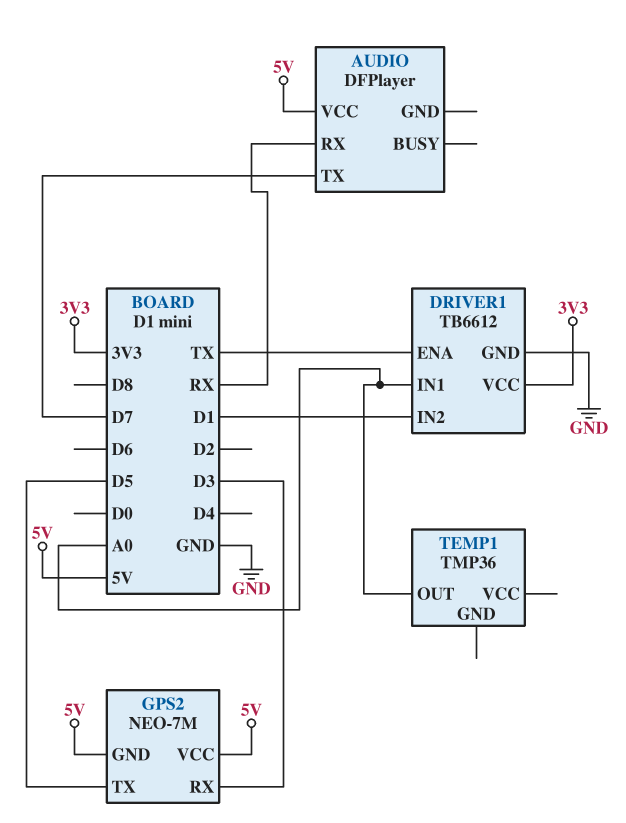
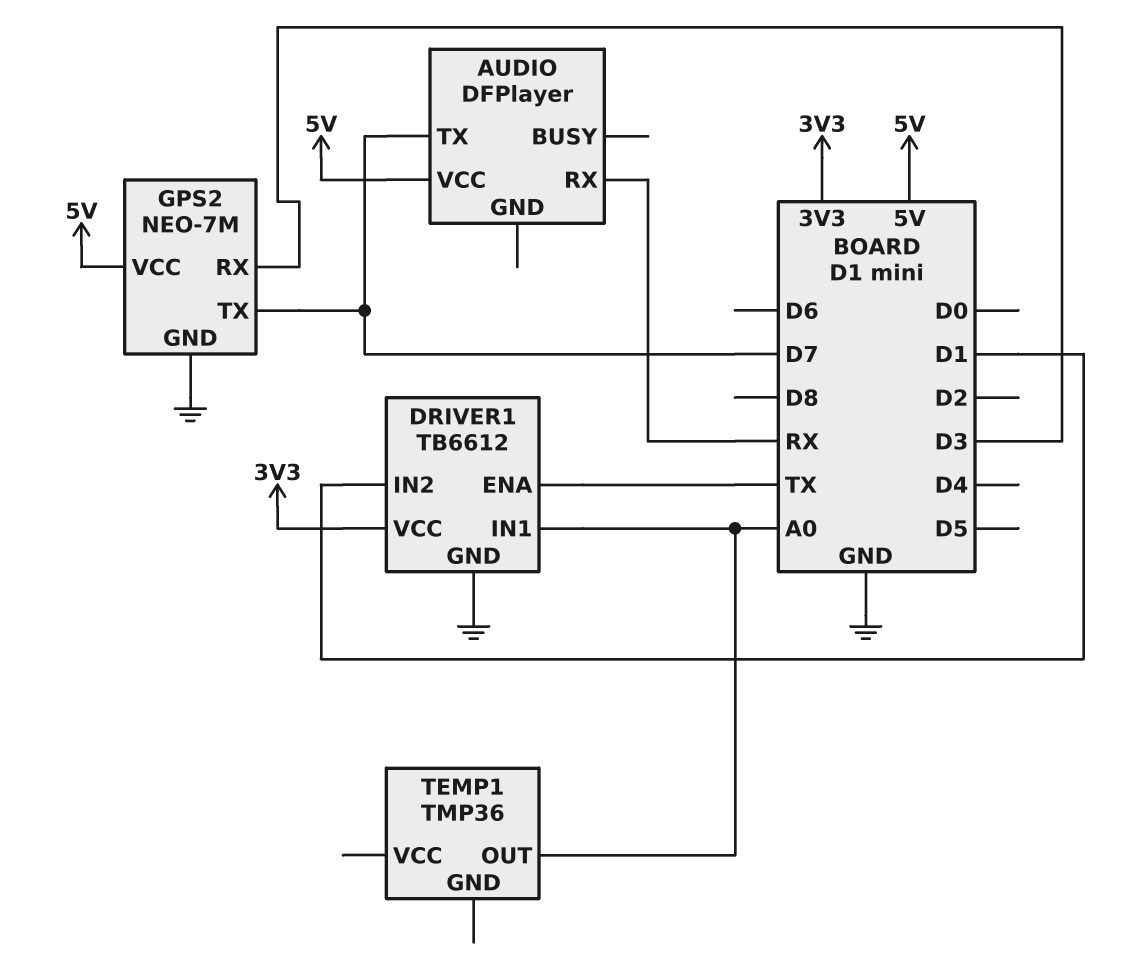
GPS2 pin GND: 5V -> GND
GPS2 pin TX: D5 -> D7

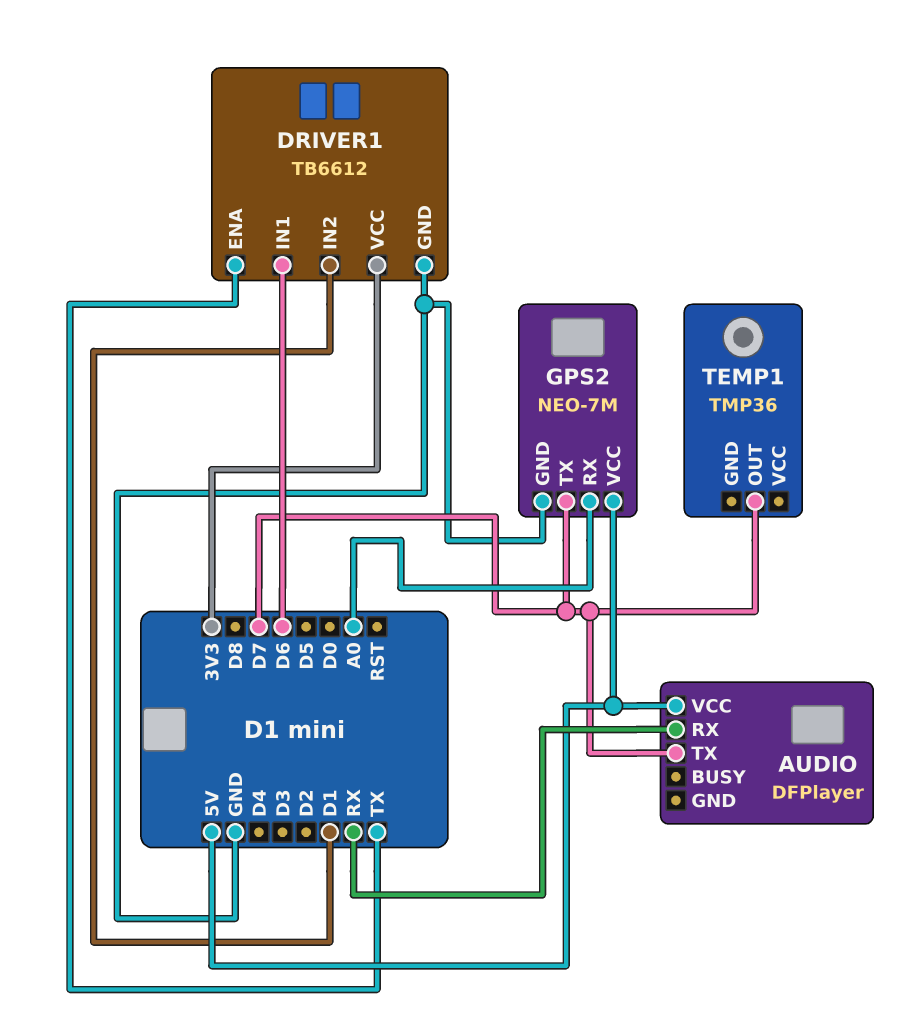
DRIVER1 pin IN1: A0 -> D6
GPS2 pin RX: D3 -> A0
TEMP1 pin OUT: A0 -> D7

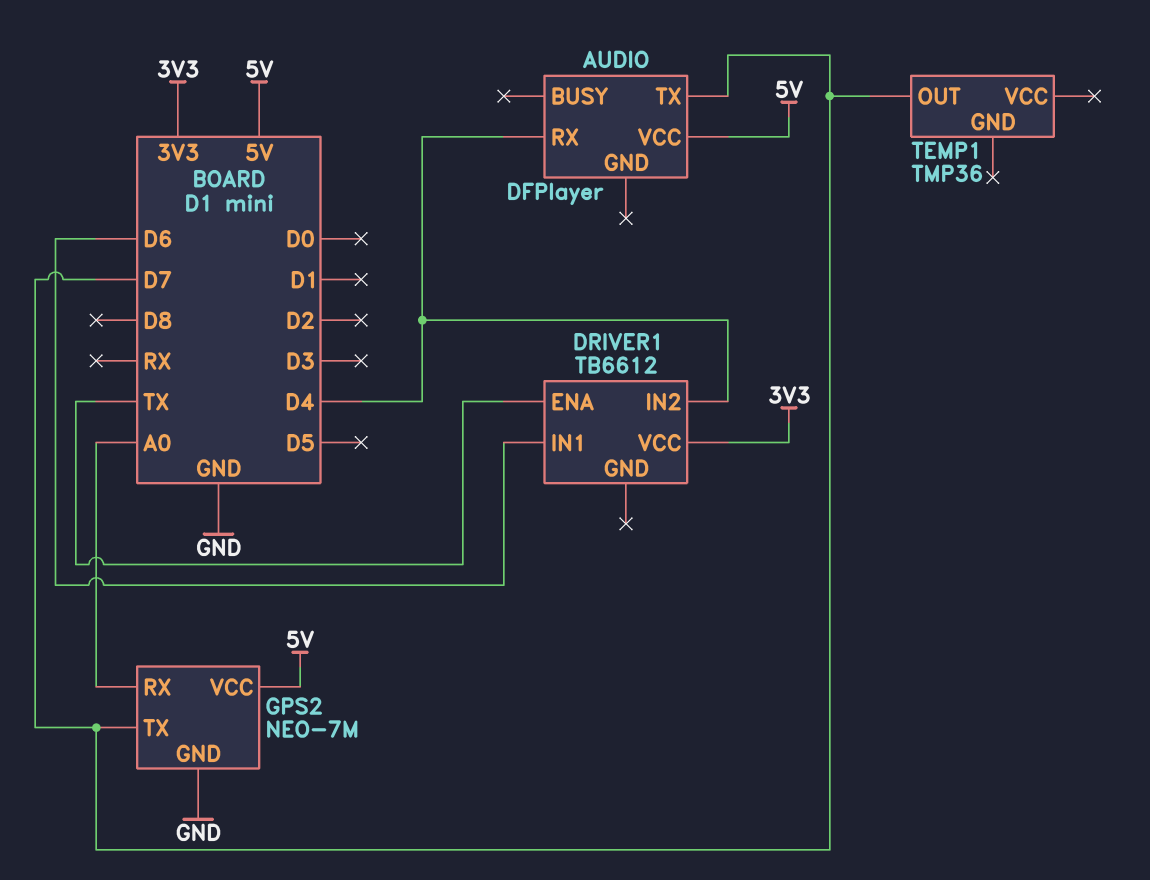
AUDIO pin RX: RX -> D4
DRIVER1 pin GND: GND -> none
DRIVER1 pin IN2: D1 -> D4

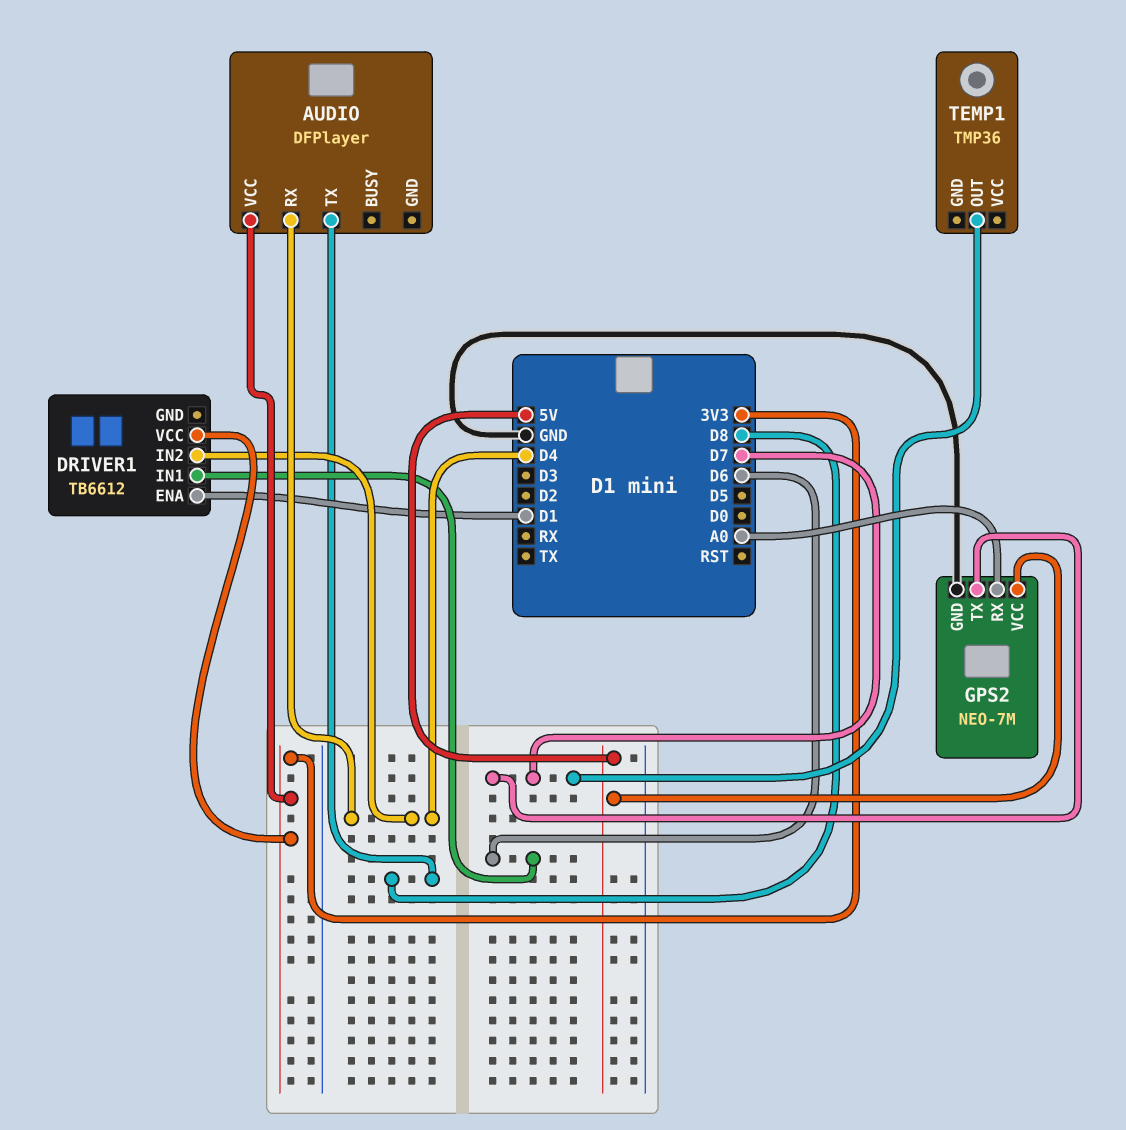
AUDIO pin TX: D7 -> D8
AUDIO pin VCC: 5V -> 3V3
DRIVER1 pin ENA: TX -> D1

